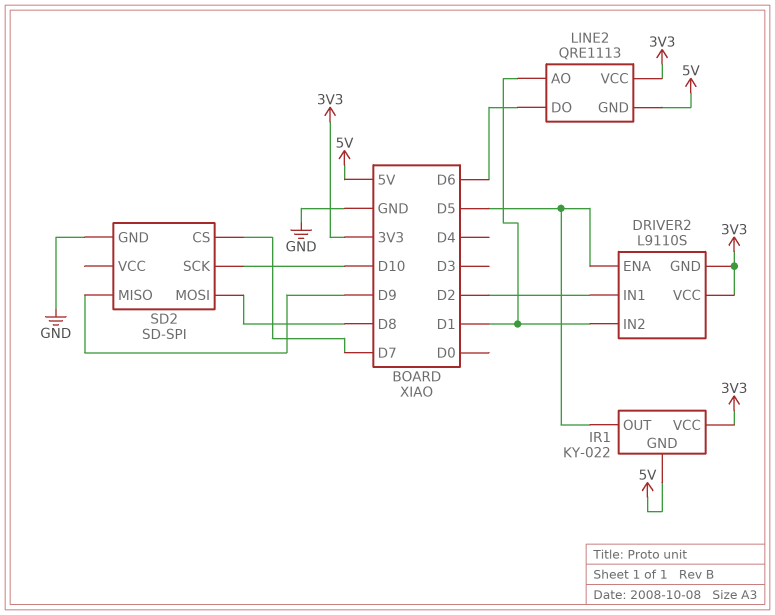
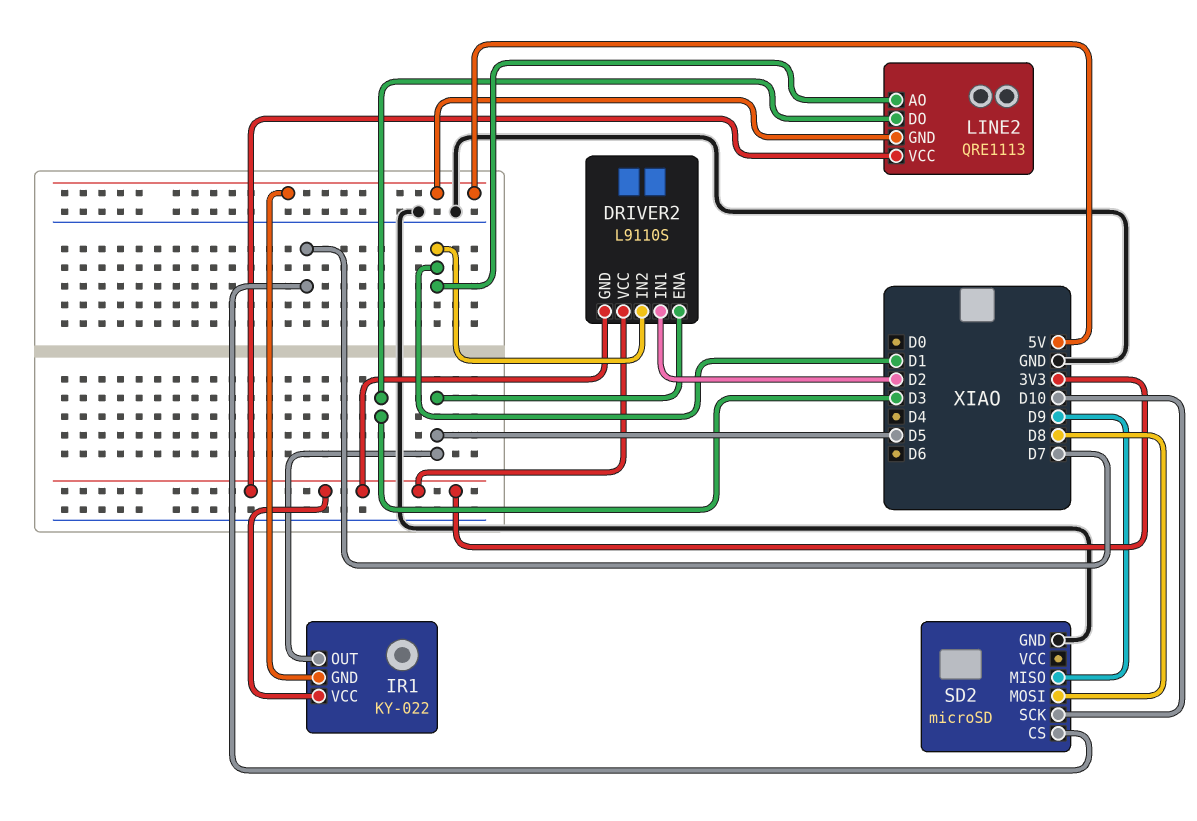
LINE2 pin DO: D6 -> D3
SD2: SD-SPI -> microSD

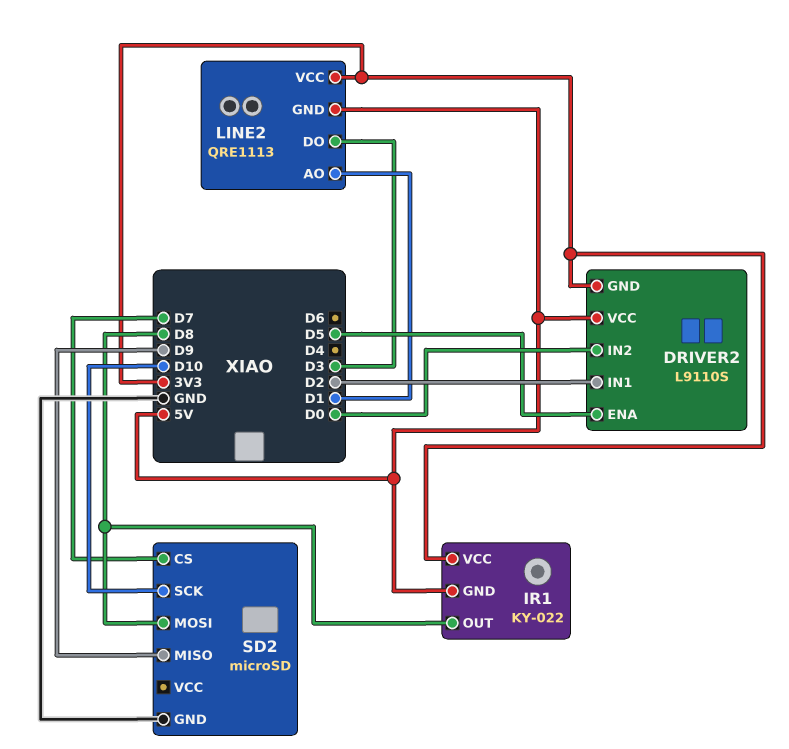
DRIVER2 pin IN2: D1 -> D0
DRIVER2 pin VCC: 3V3 -> 5V
IR1 pin OUT: D5 -> D8

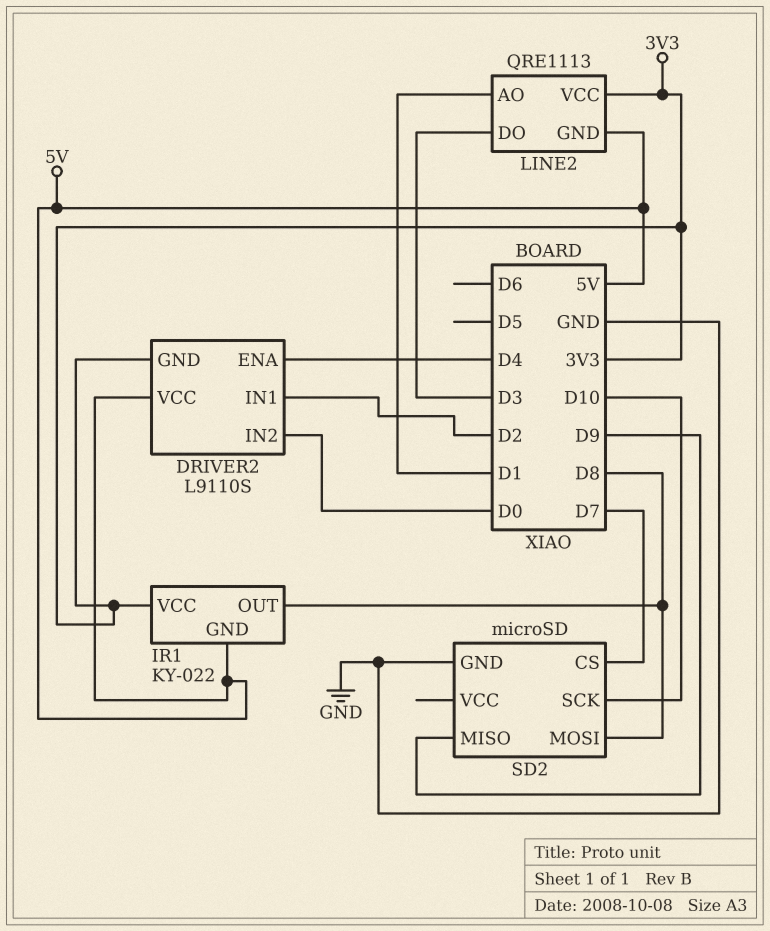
DRIVER2 pin ENA: D5 -> D4

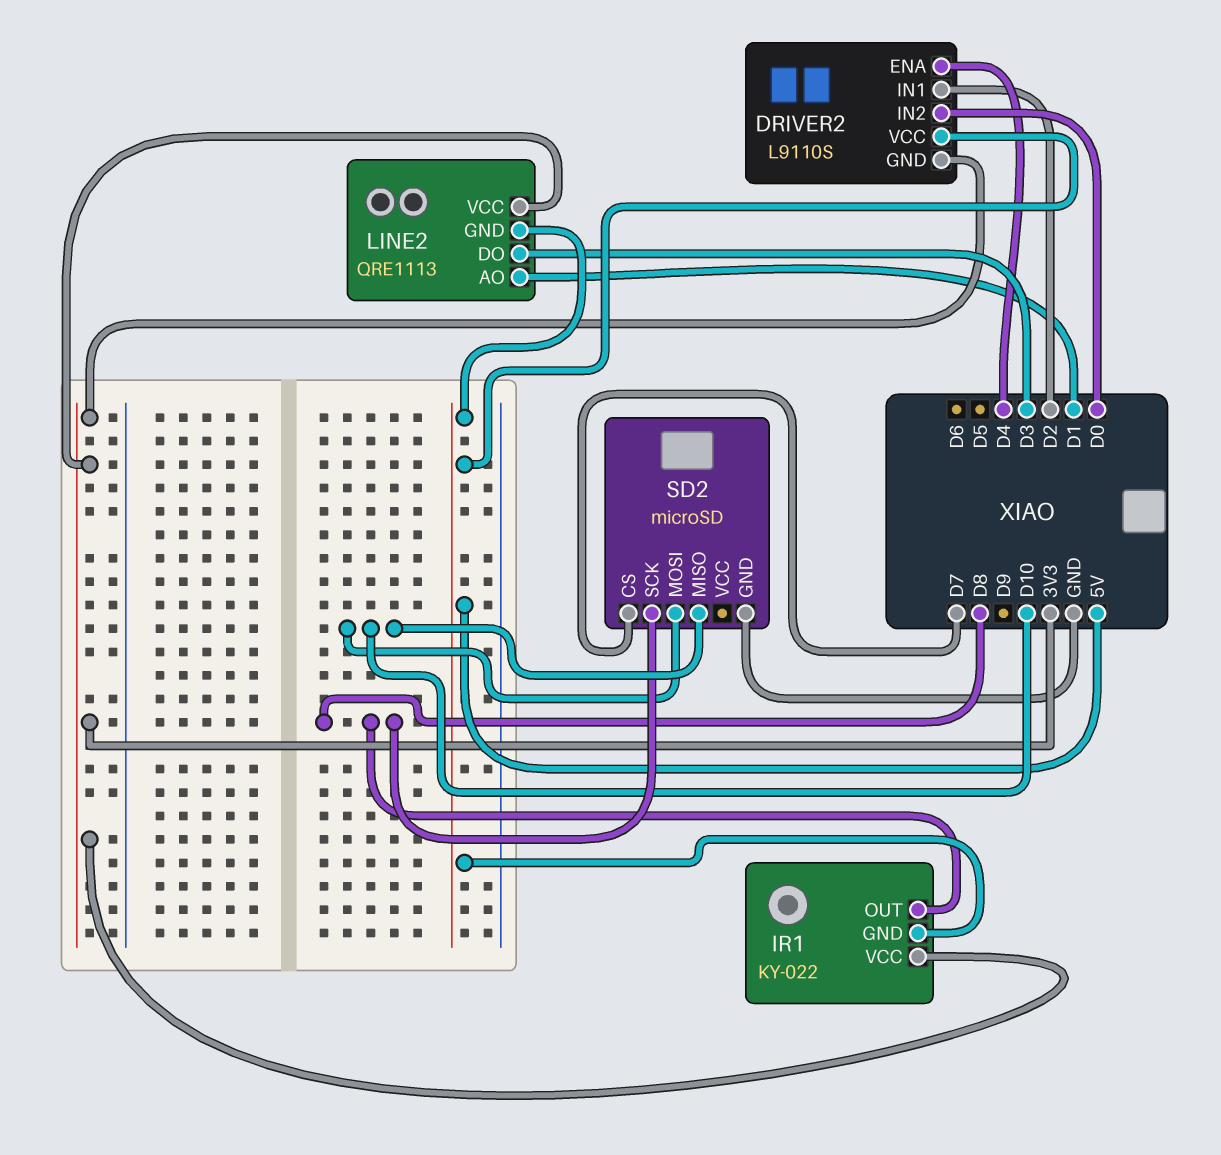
SD2 pin MISO: D9 -> D10
SD2 pin MOSI: D8 -> D10
SD2 pin SCK: D10 -> D8

